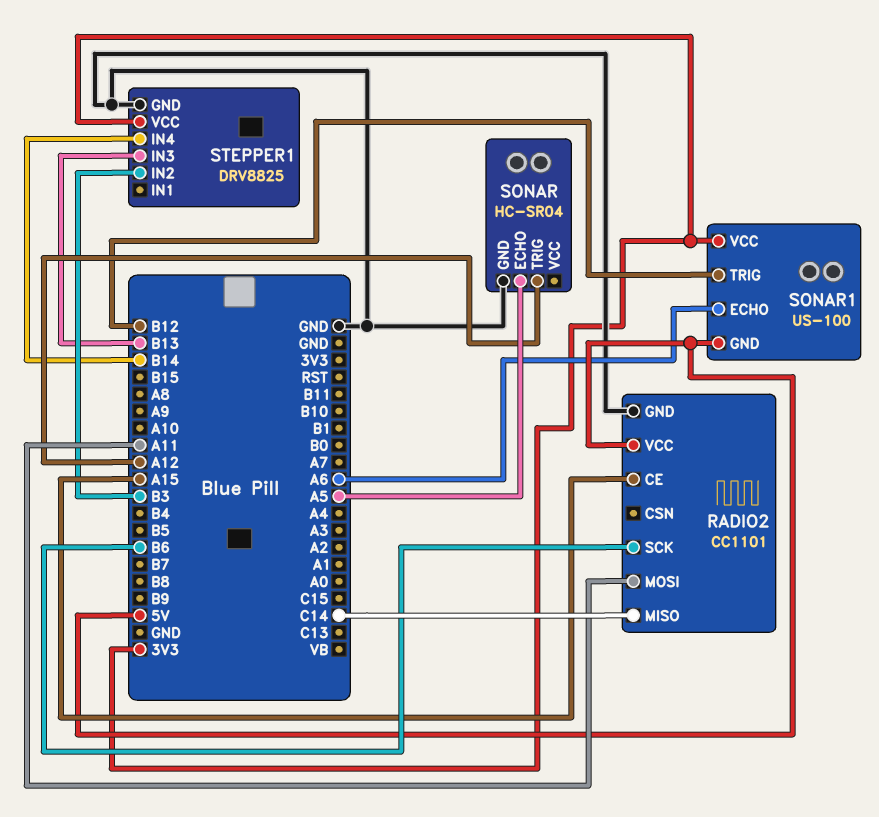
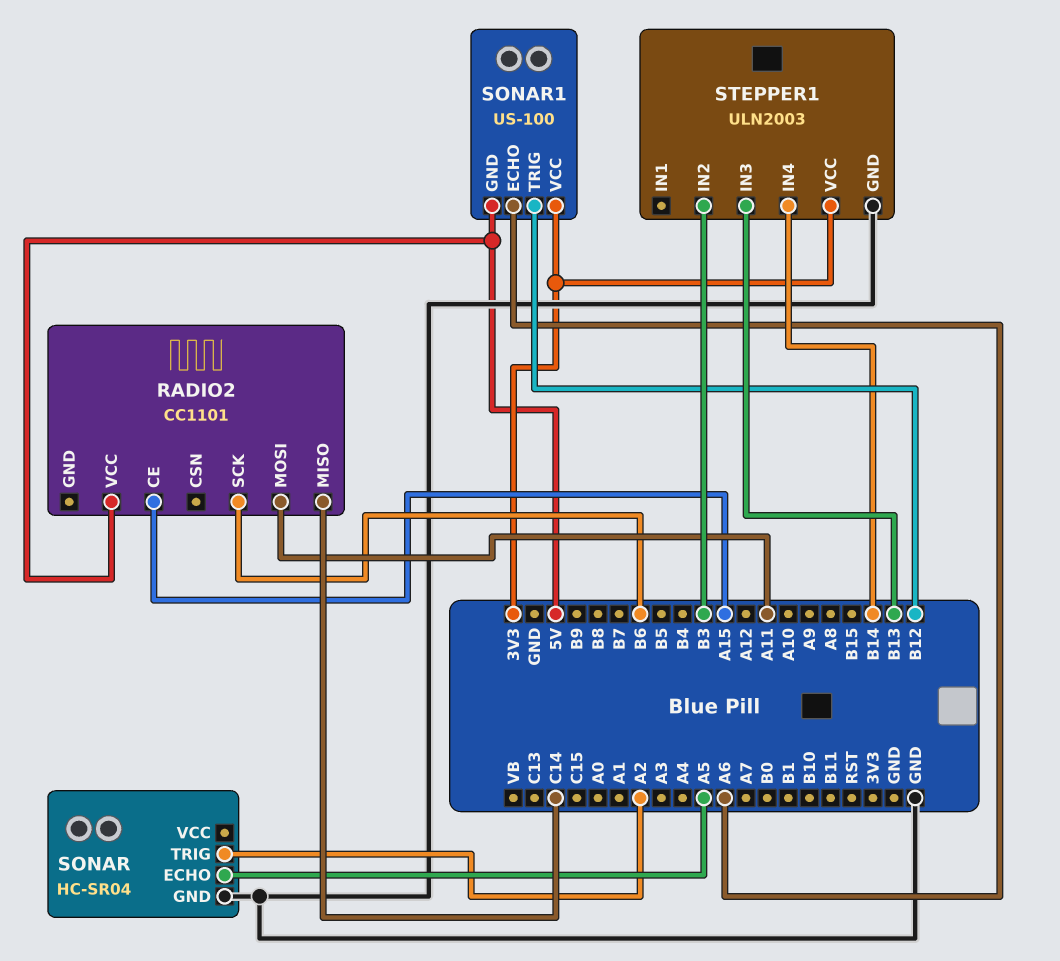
RADIO2 pin GND: GND -> none
SONAR pin TRIG: A12 -> A2
STEPPER1: DRV8825 -> ULN2003

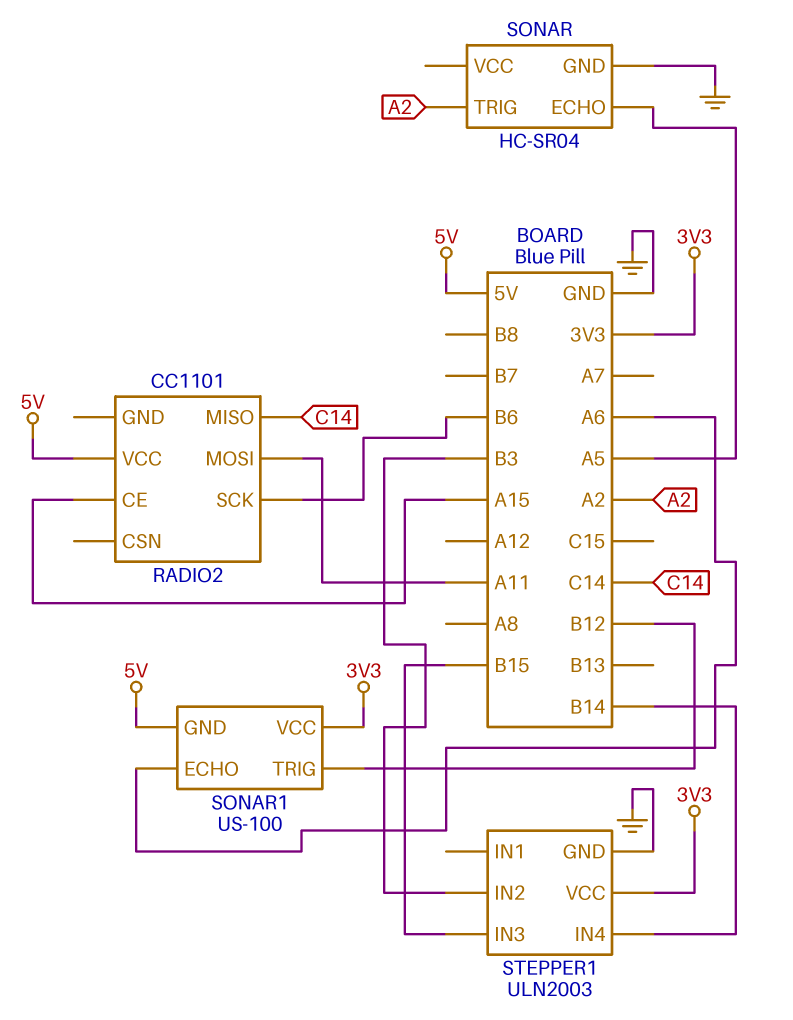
STEPPER1 pin IN3: B13 -> B15

